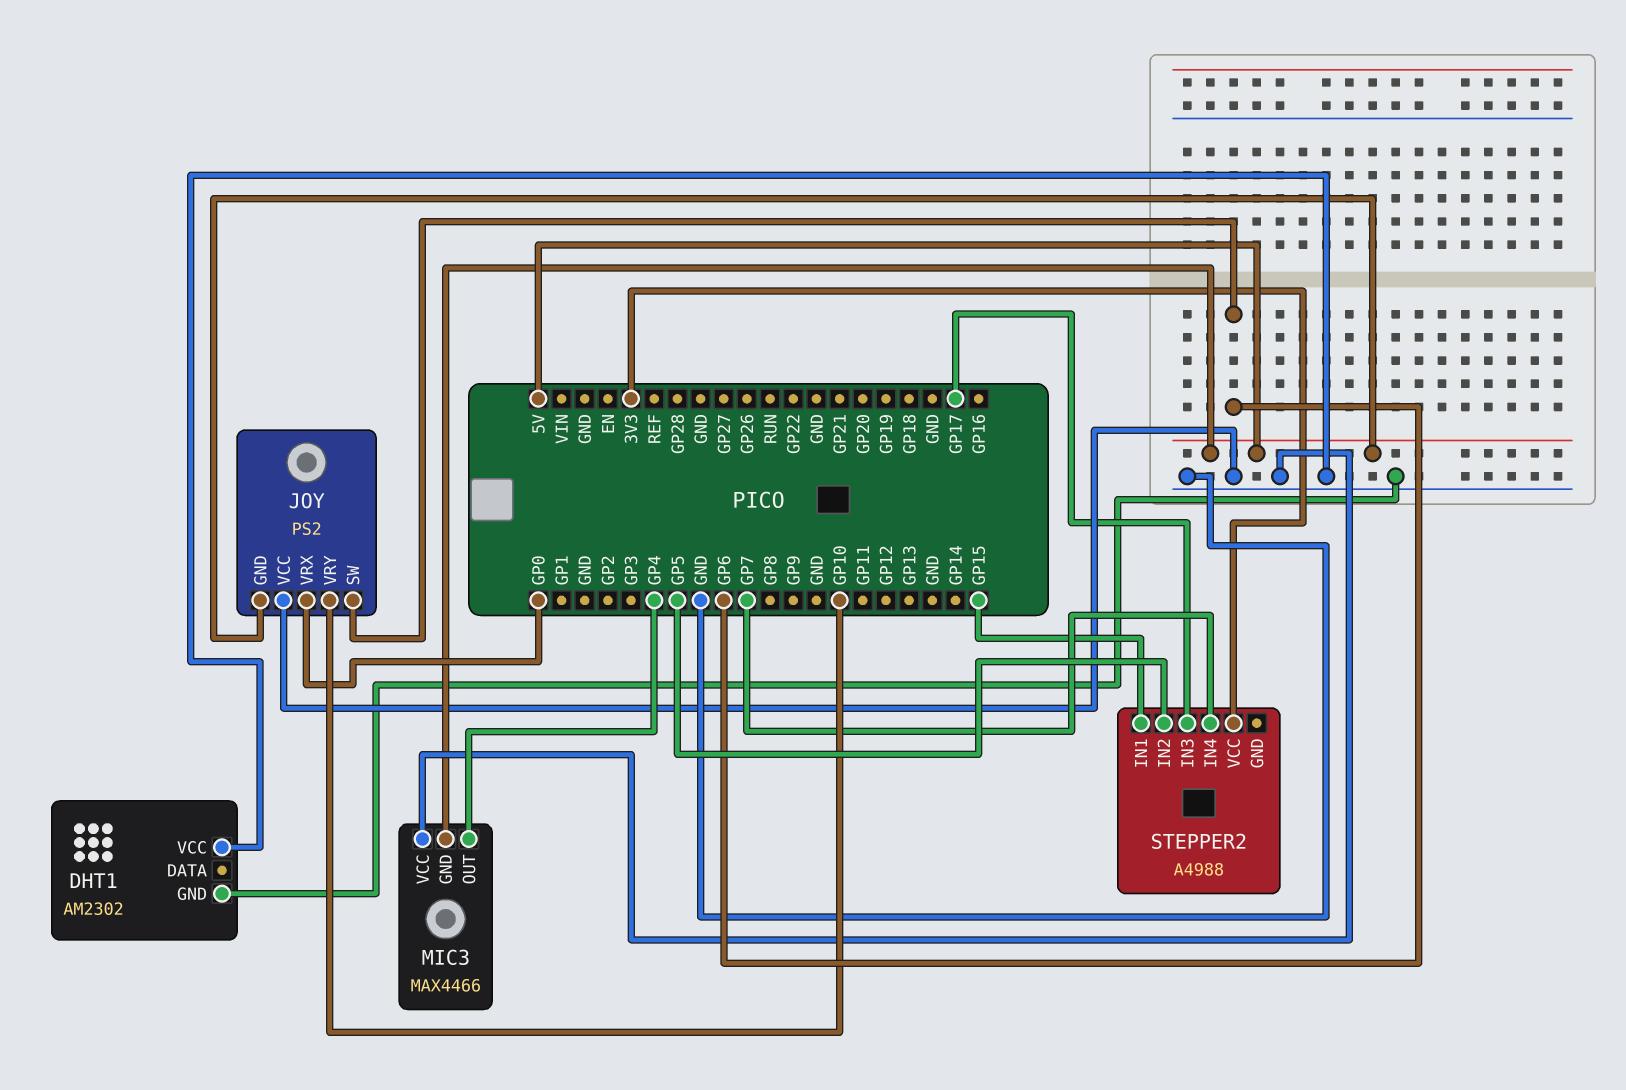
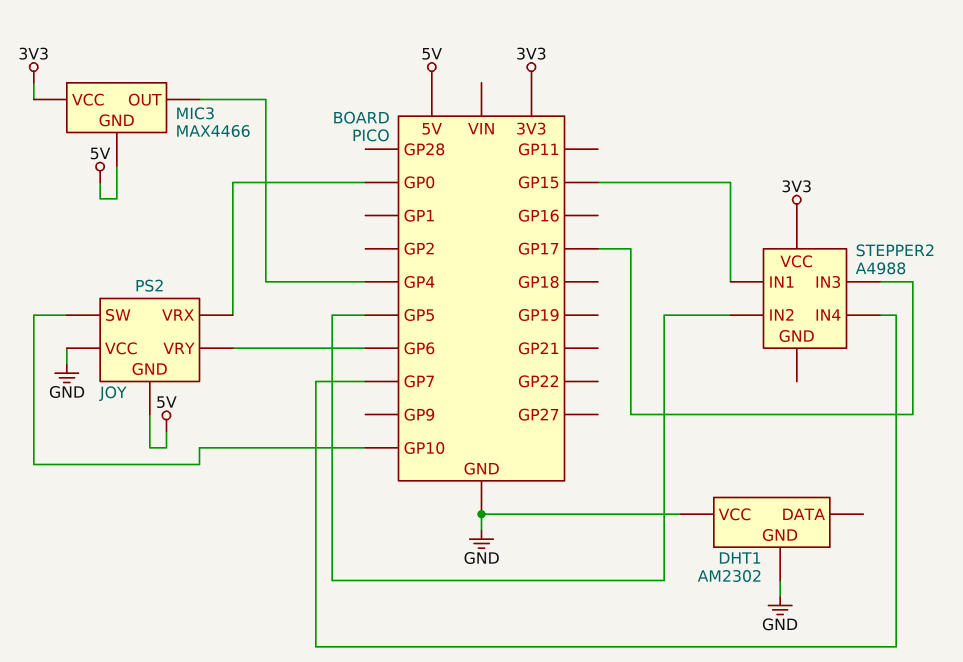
JOY pin SW: GP6 -> GP10
JOY pin VRY: GP10 -> GP6
MIC3 pin VCC: GND -> 3V3

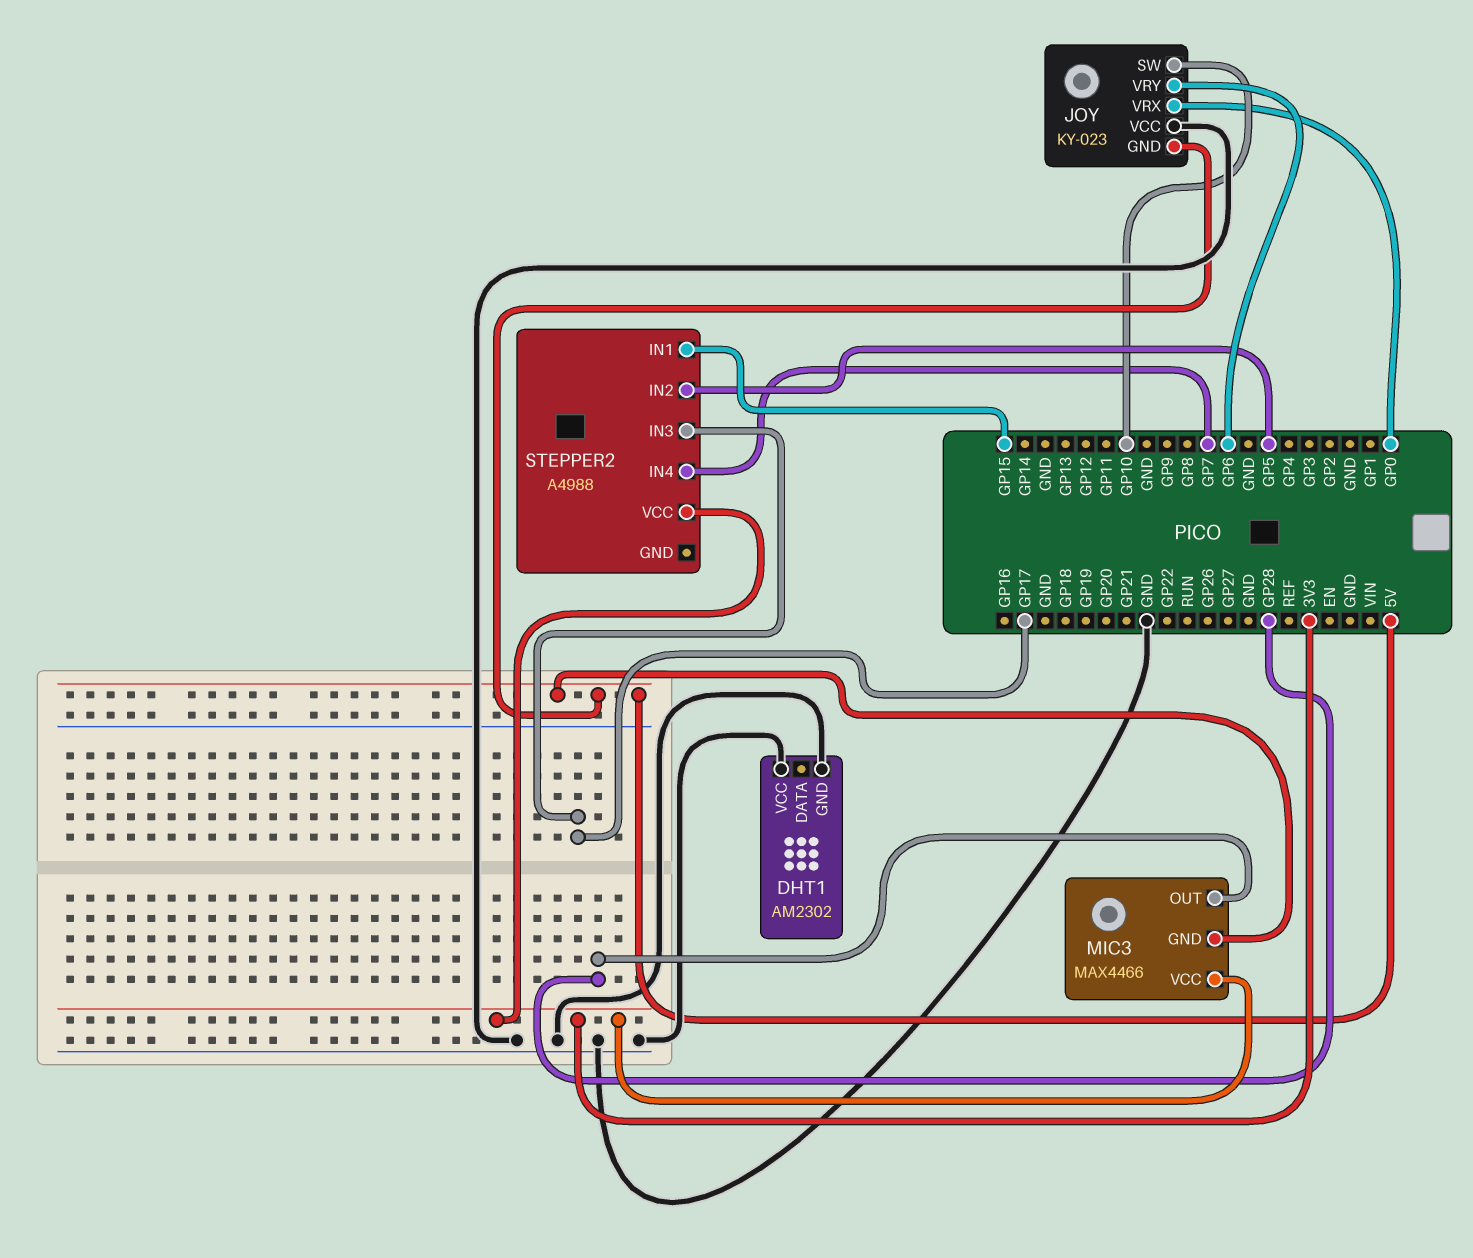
JOY: PS2 -> KY-023
MIC3 pin OUT: GP4 -> GP28

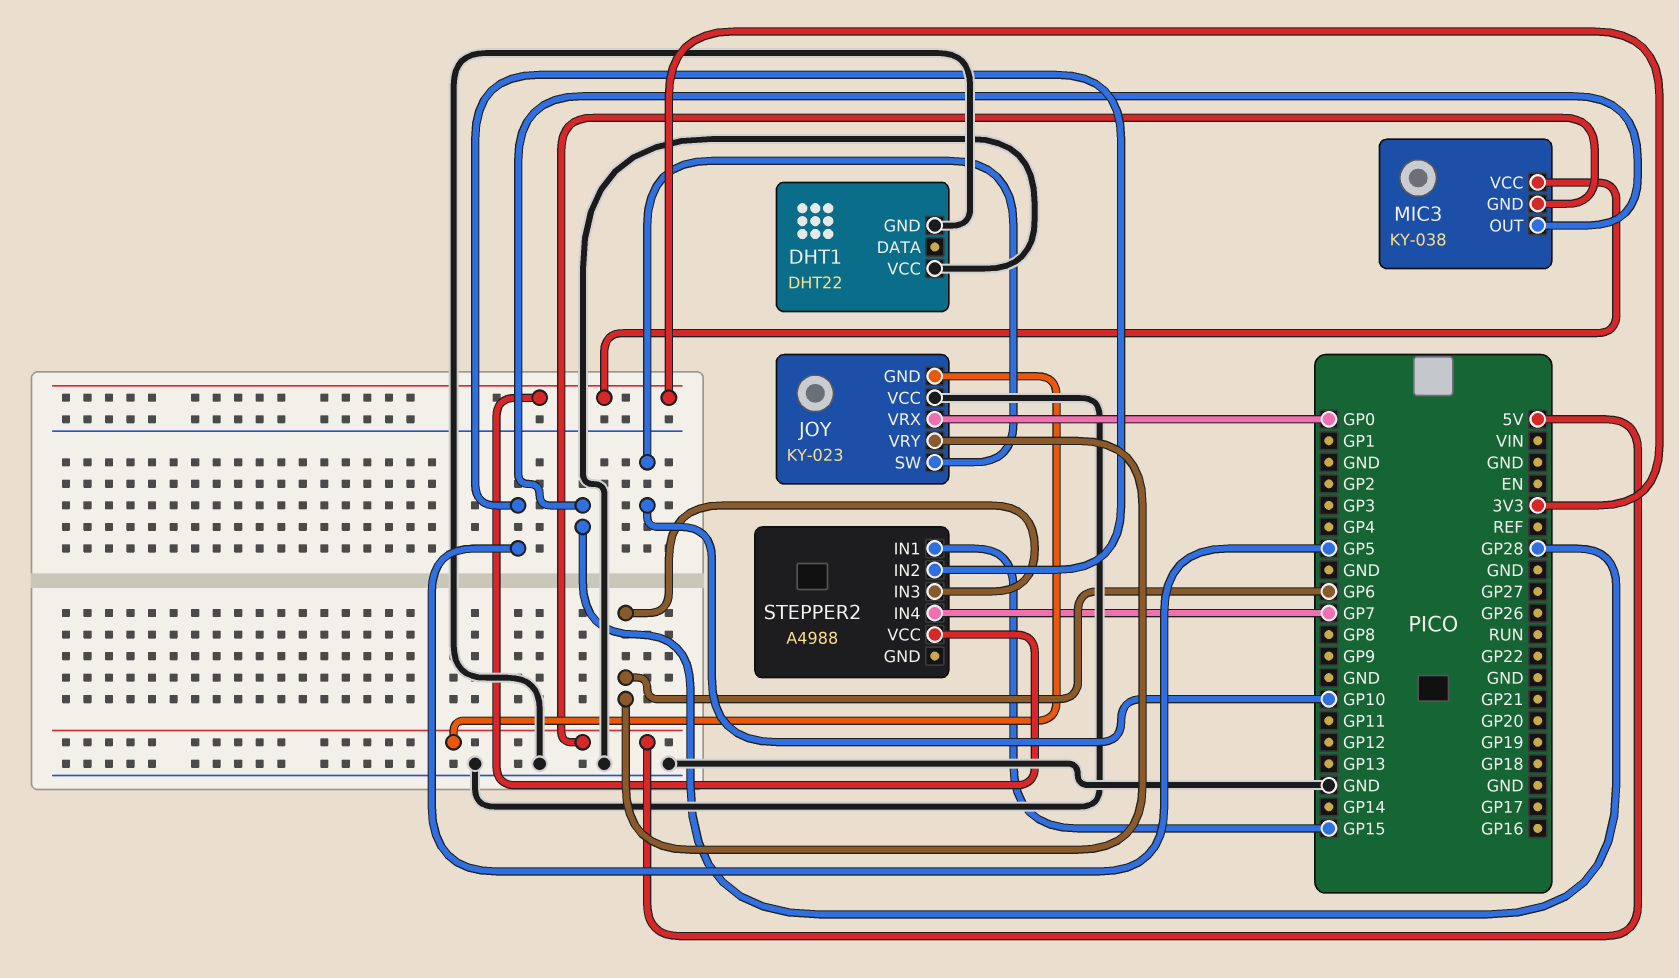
DHT1: AM2302 -> DHT22
MIC3: MAX4466 -> KY-038
STEPPER2 pin IN3: GP17 -> GP6

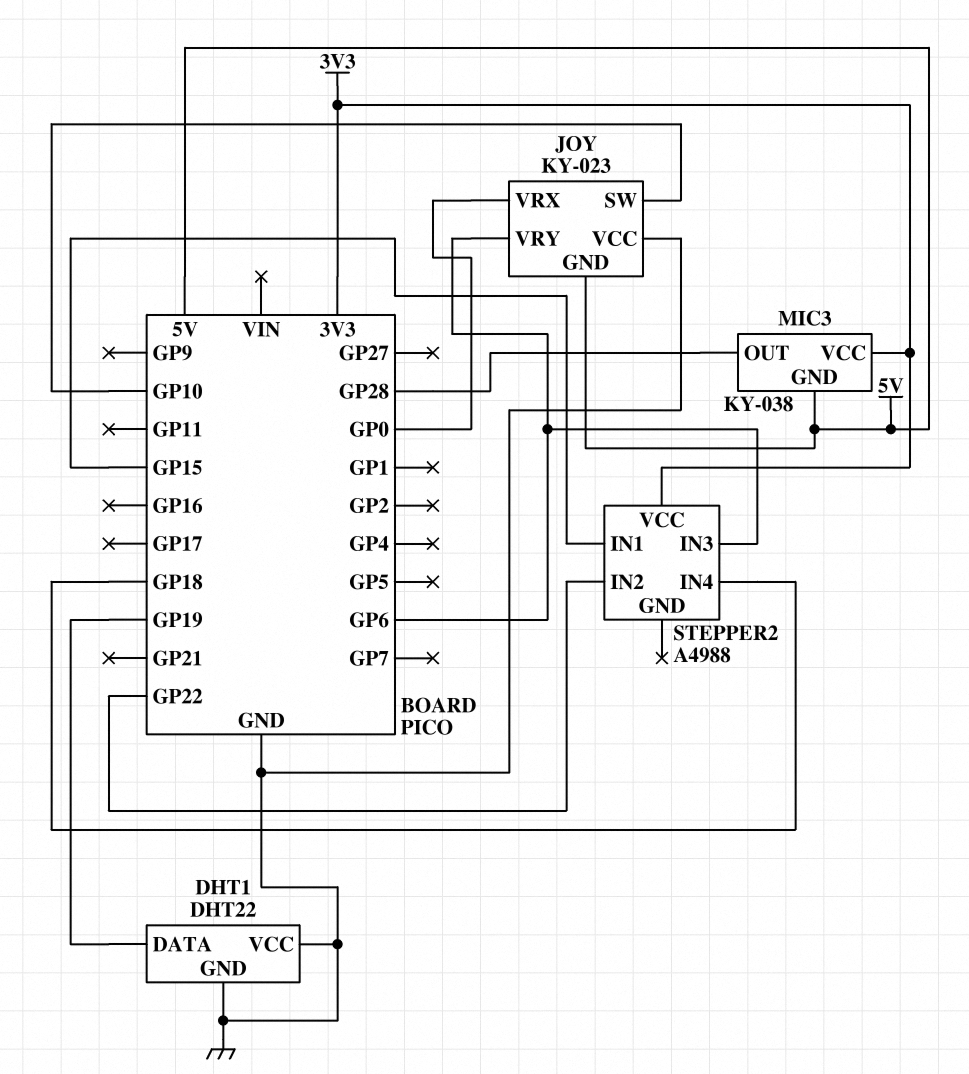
DHT1 pin DATA: none -> GP19
STEPPER2 pin IN2: GP5 -> GP22
STEPPER2 pin IN4: GP7 -> GP18

